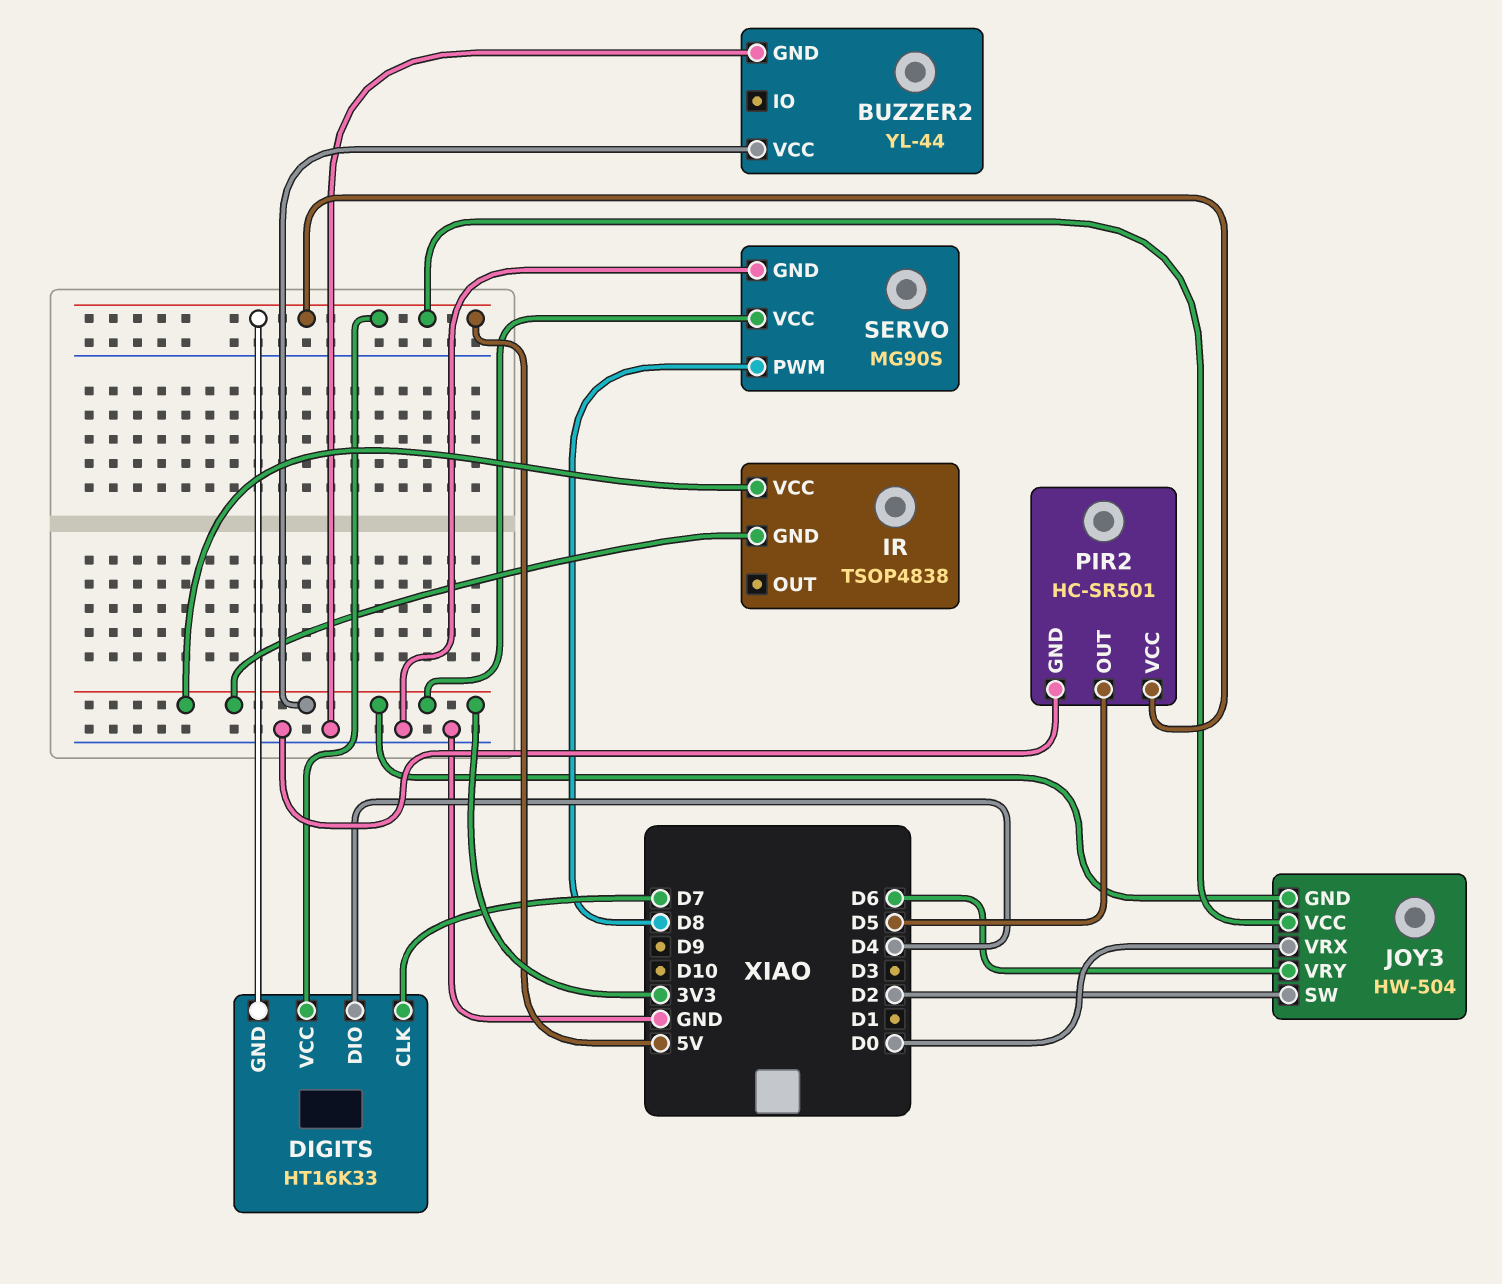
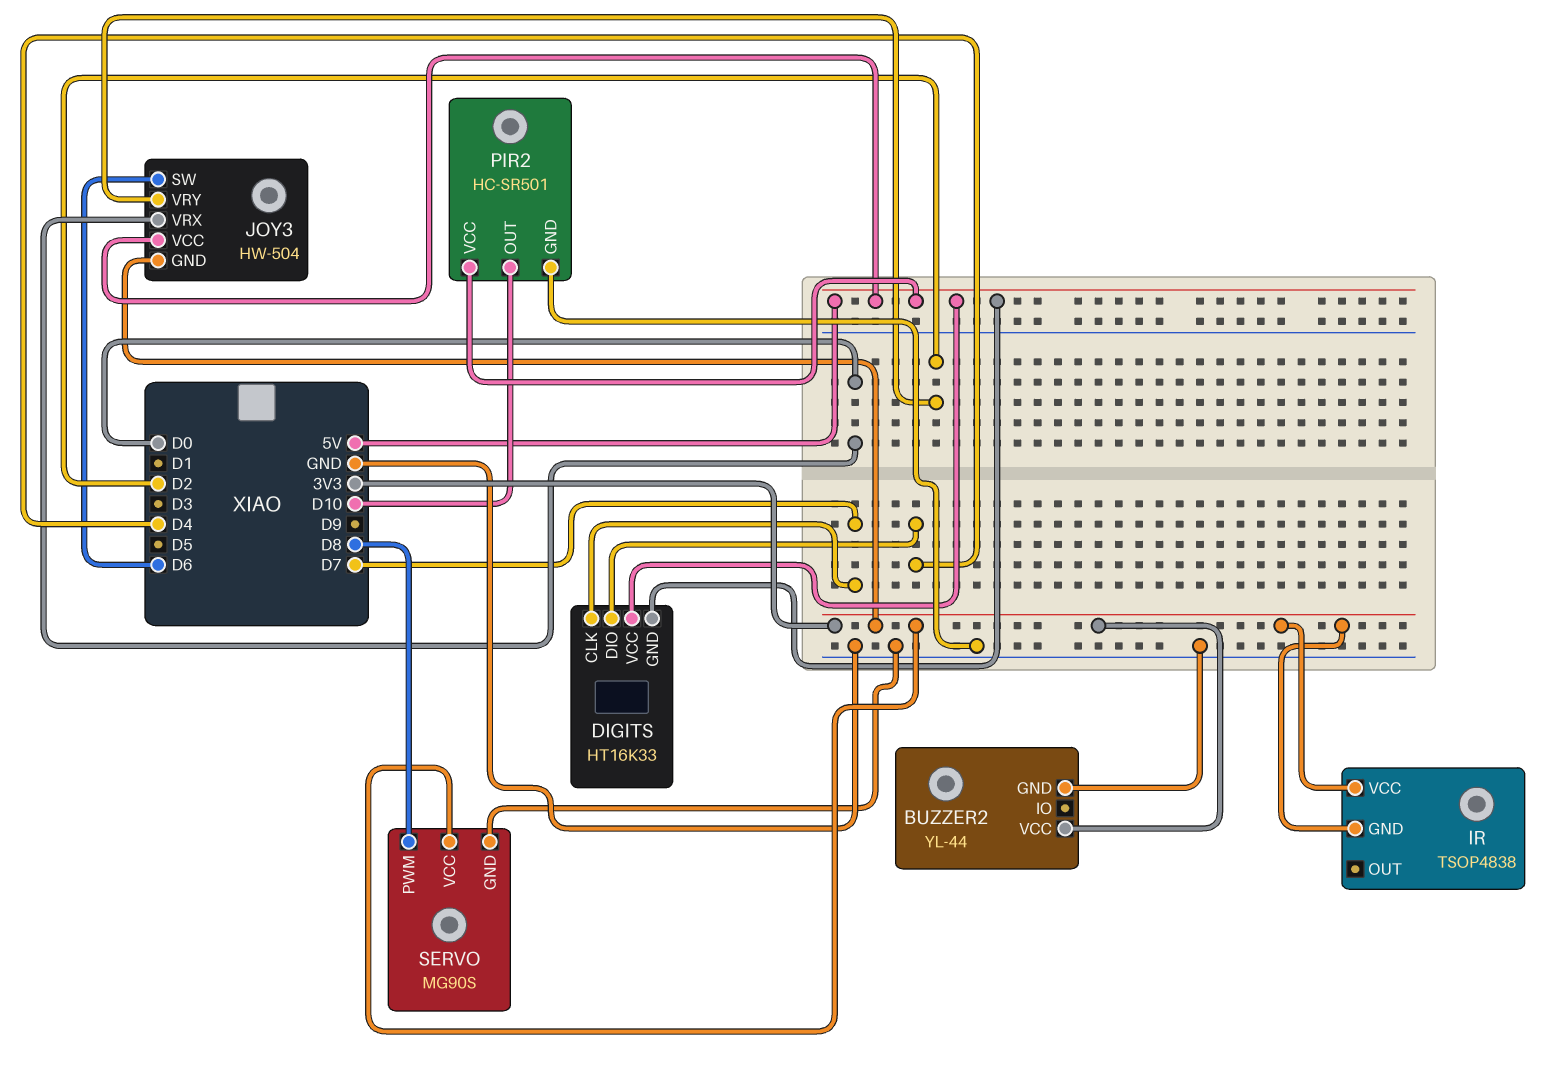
JOY3 pin SW: D2 -> D6
JOY3 pin VRY: D6 -> D2
PIR2 pin OUT: D5 -> D10

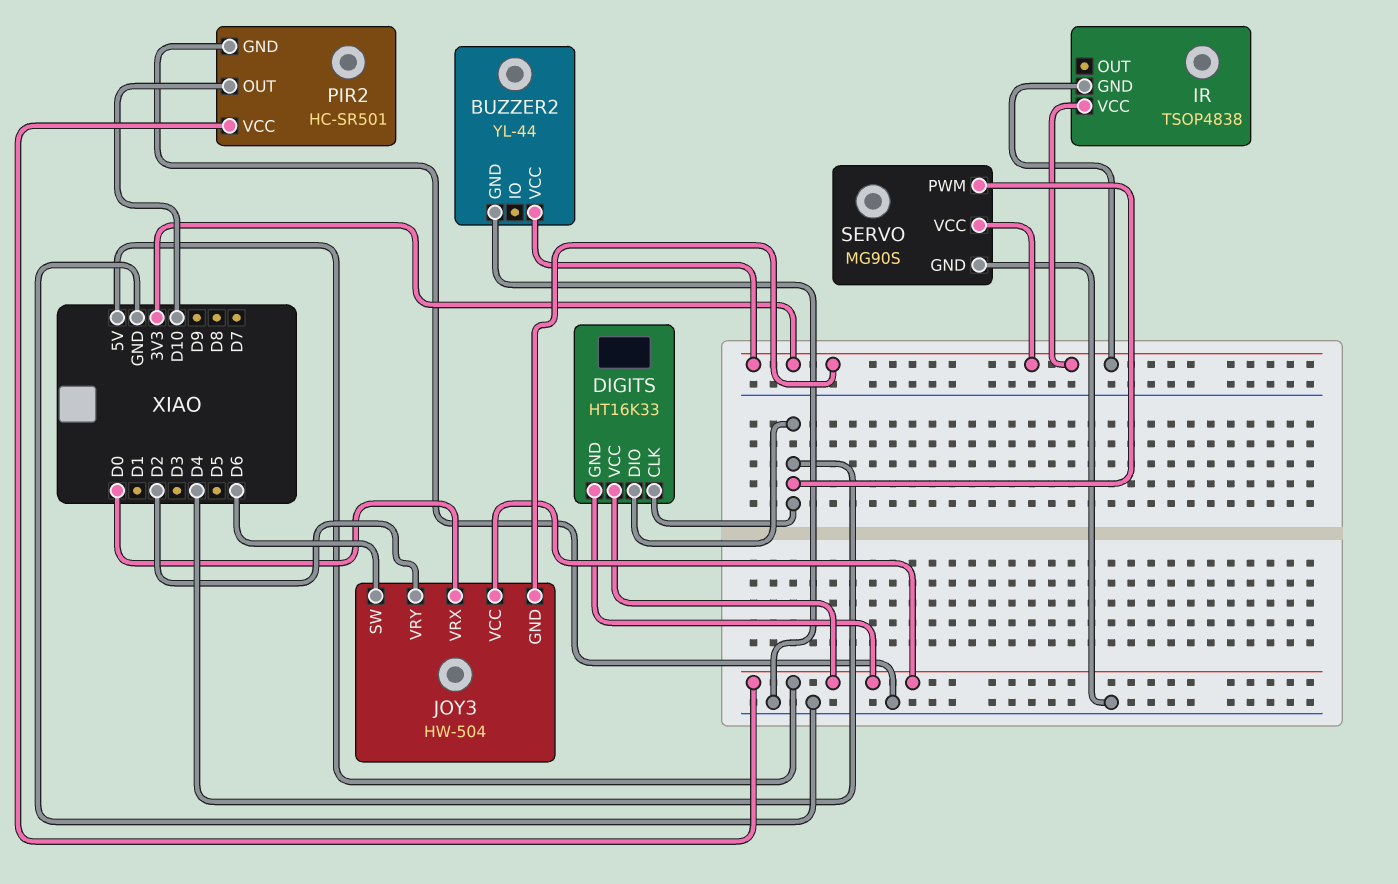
DIGITS pin CLK: D7 -> D4
SERVO pin PWM: D8 -> D4

